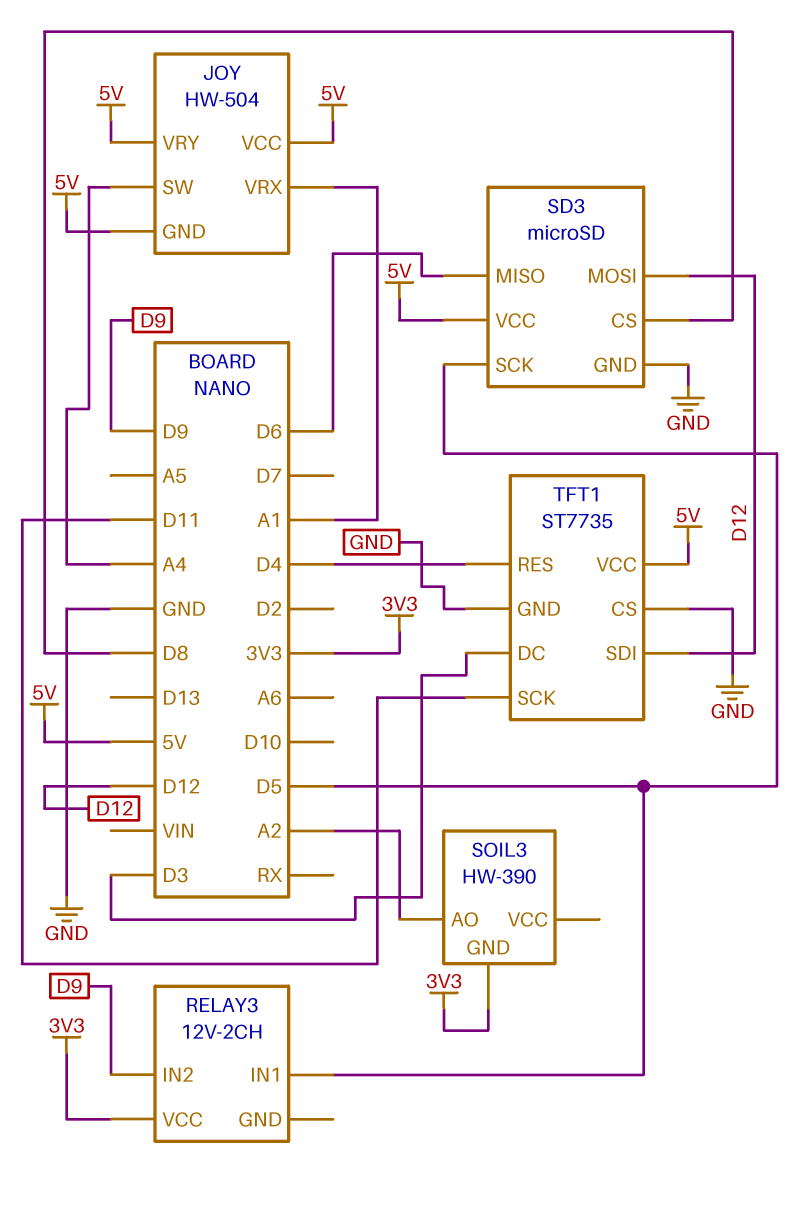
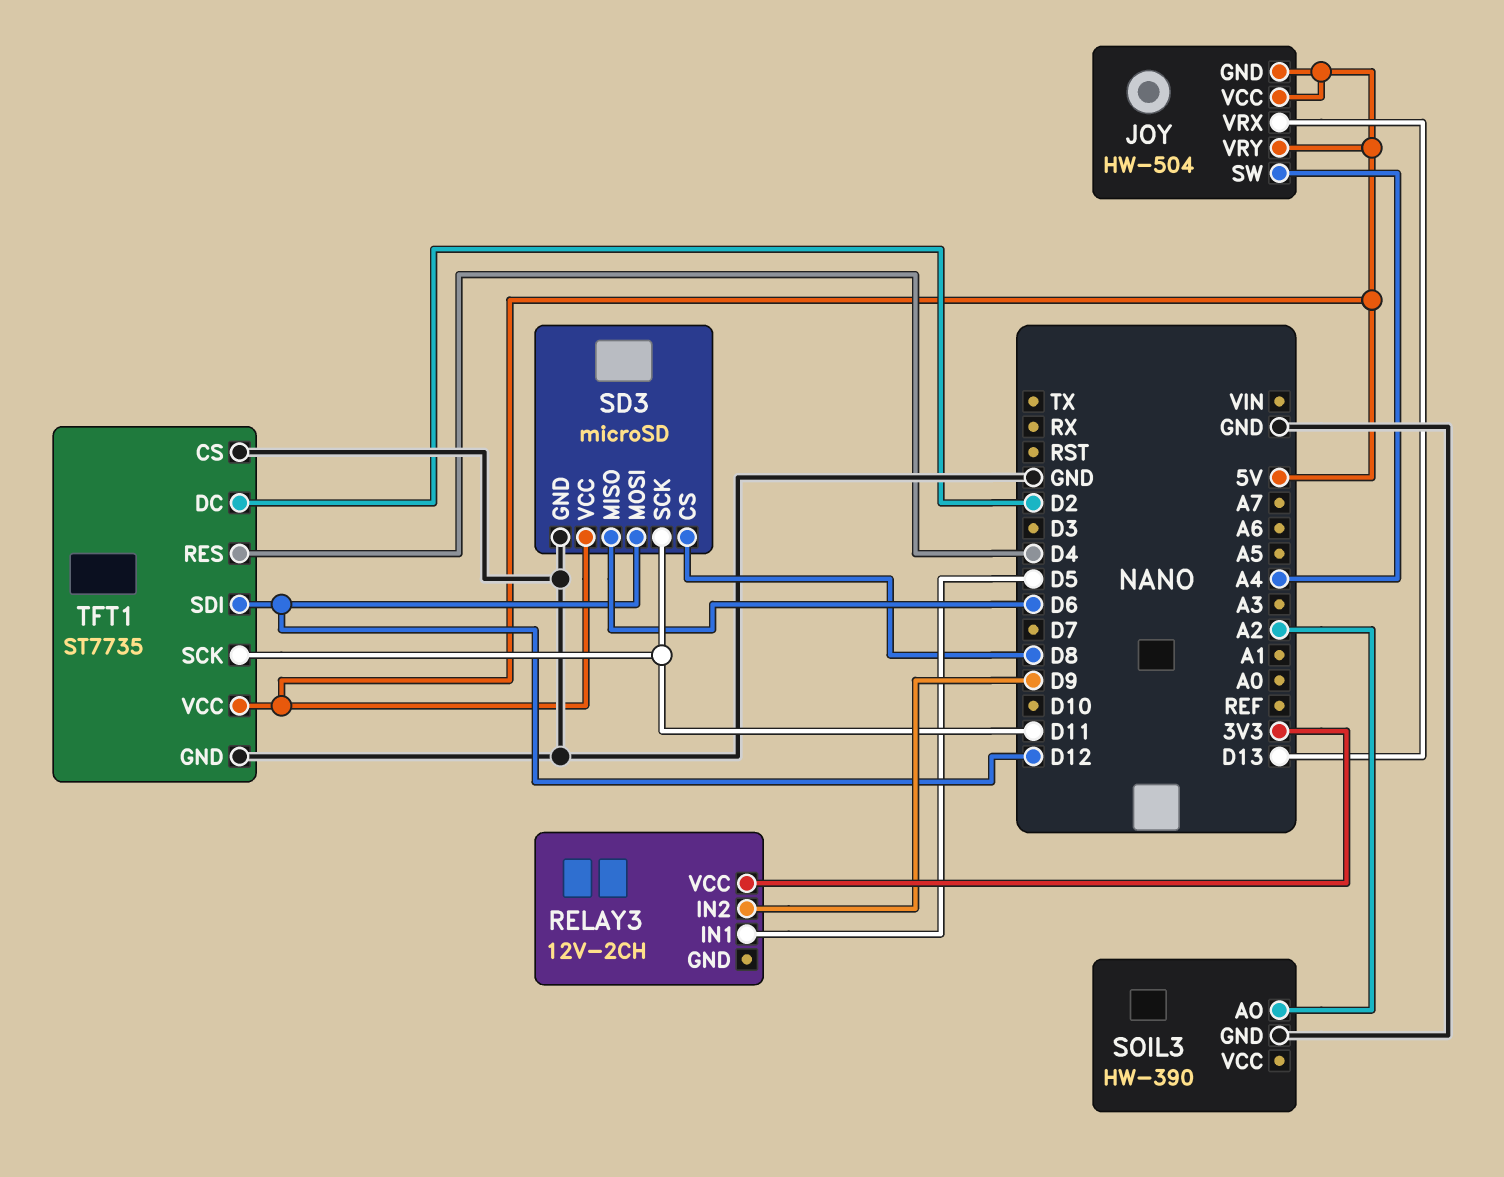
JOY pin VRX: A1 -> D13
SD3 pin SCK: D5 -> D11
SOIL3 pin GND: 3V3 -> GND
TFT1 pin DC: D3 -> D2

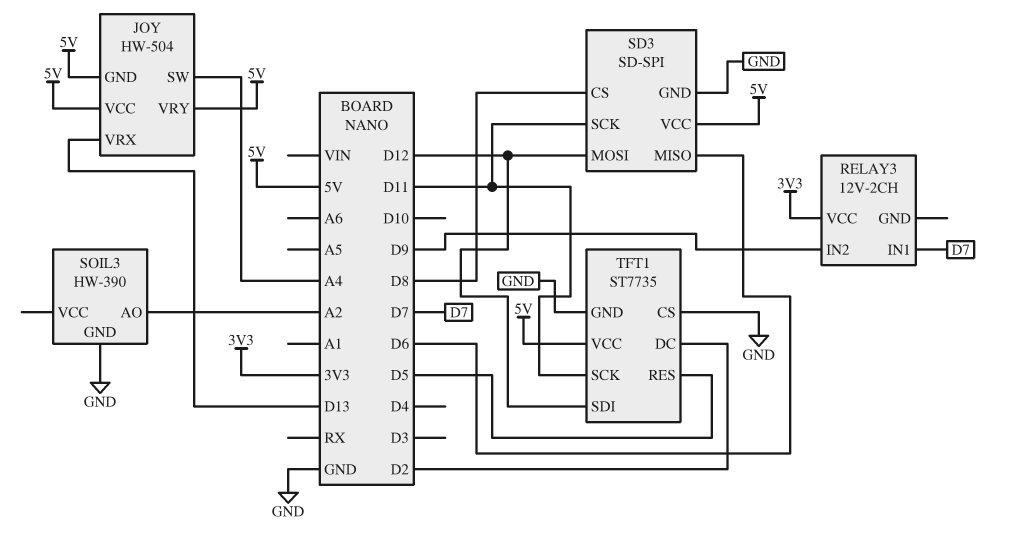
RELAY3 pin IN1: D5 -> D7
SD3: microSD -> SD-SPI
TFT1 pin RES: D4 -> D5

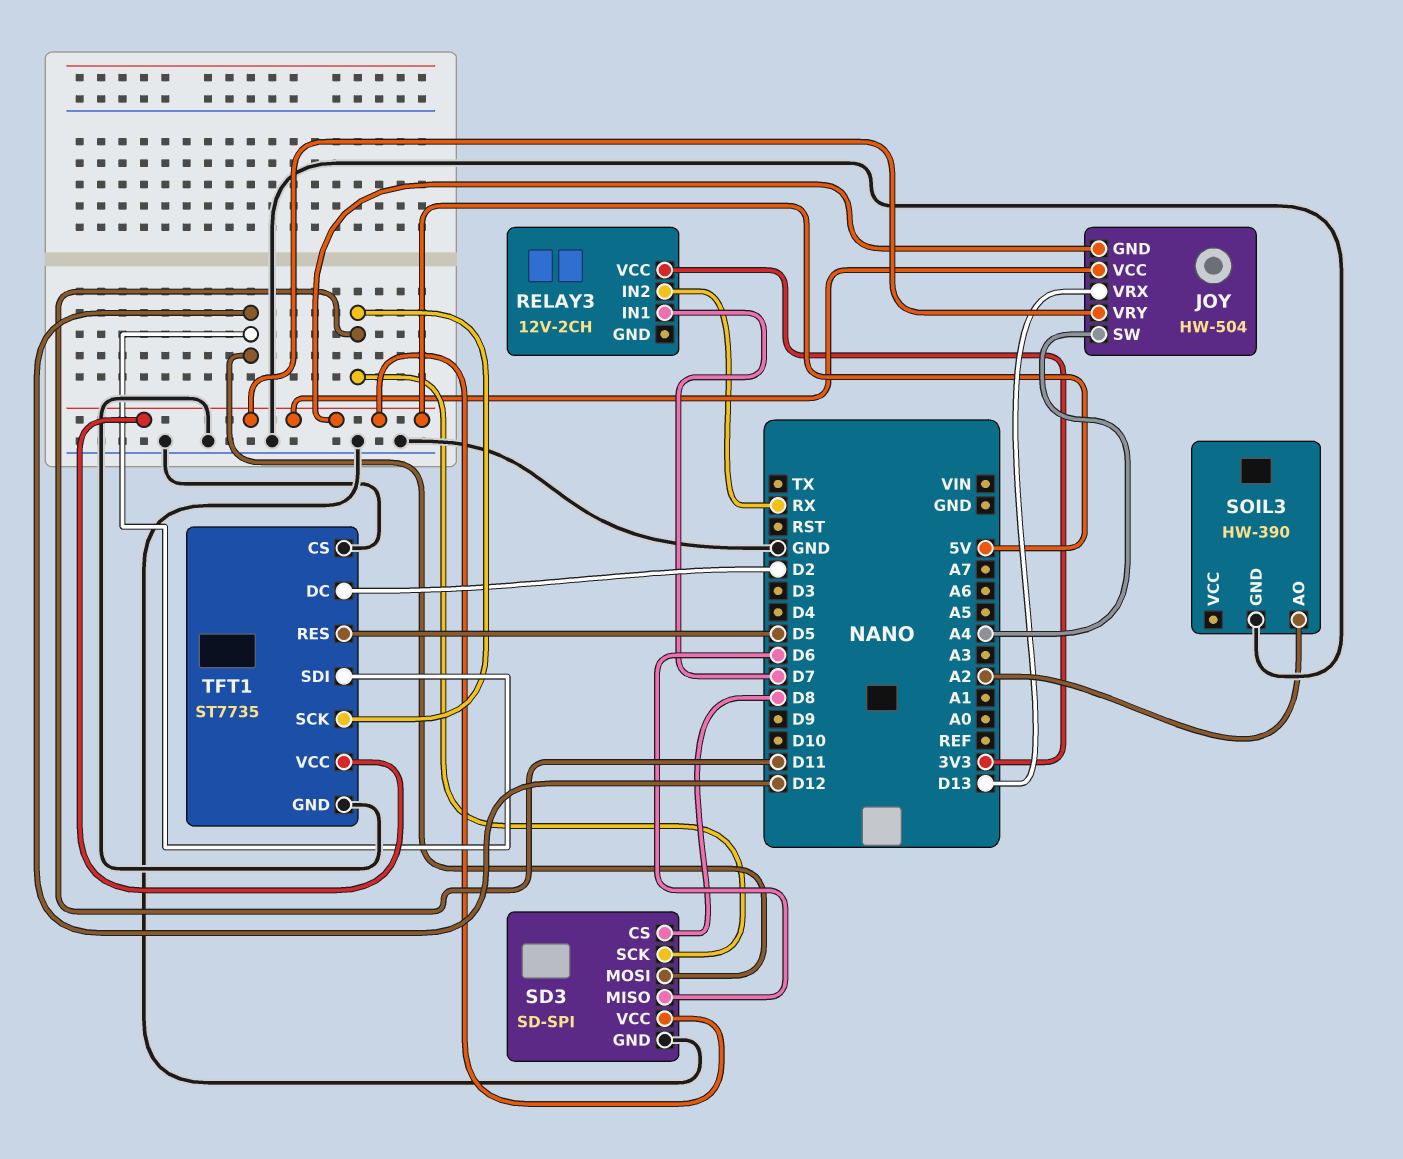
RELAY3 pin IN2: D9 -> RX

